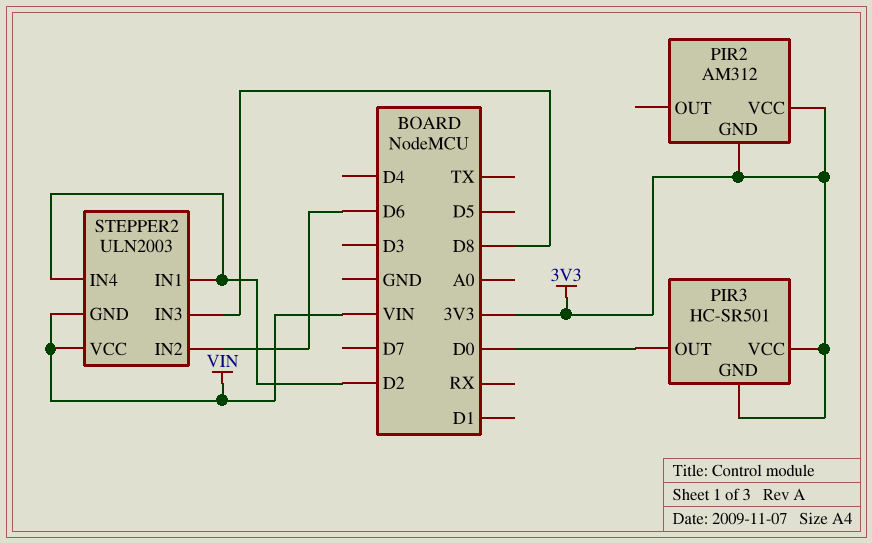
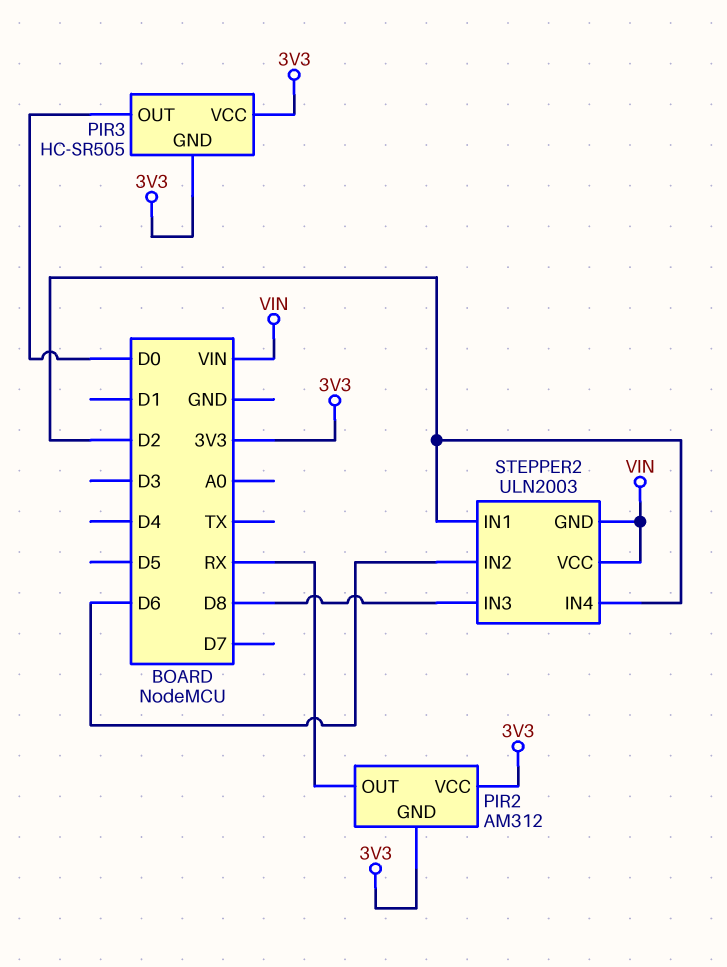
PIR2 pin OUT: none -> RX
PIR3: HC-SR501 -> HC-SR505

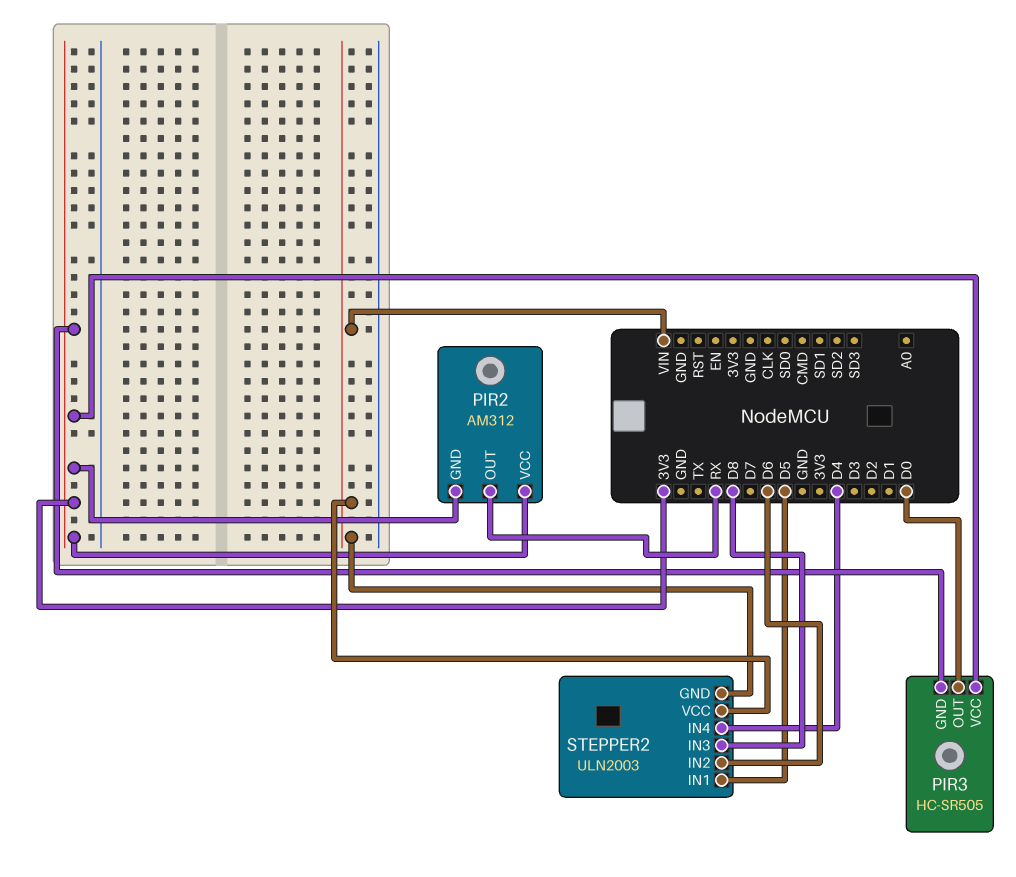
STEPPER2 pin IN1: D2 -> D5
STEPPER2 pin IN4: D2 -> D4

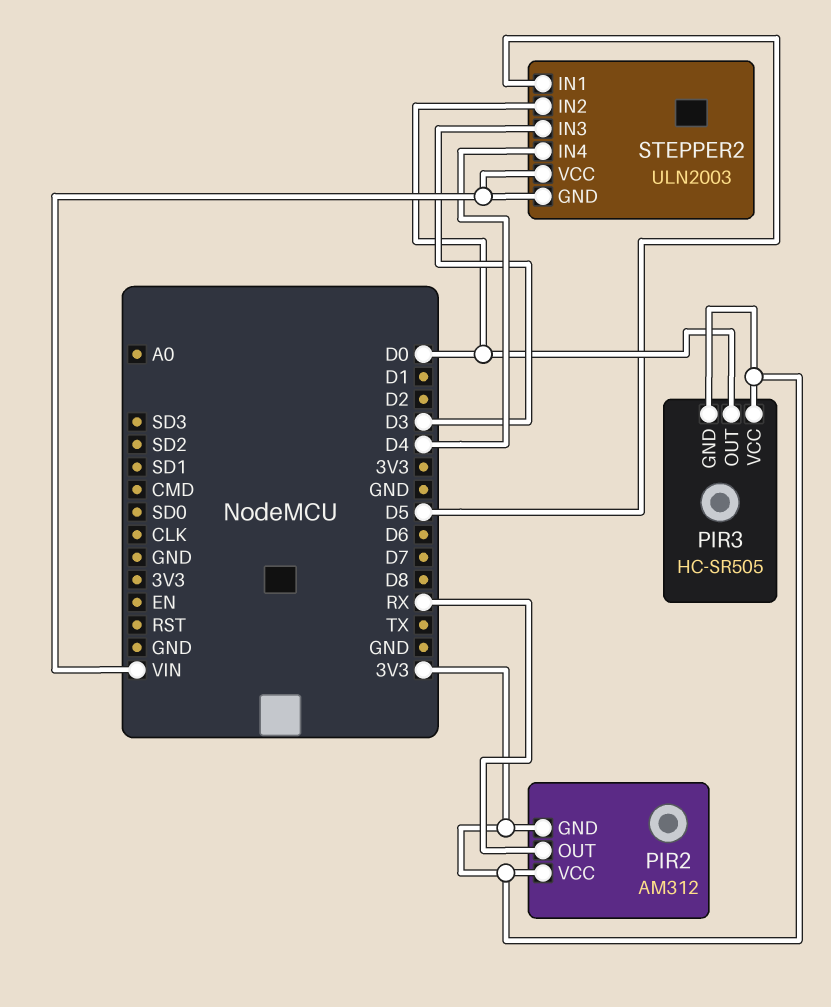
STEPPER2 pin IN2: D6 -> D0
STEPPER2 pin IN3: D8 -> D3

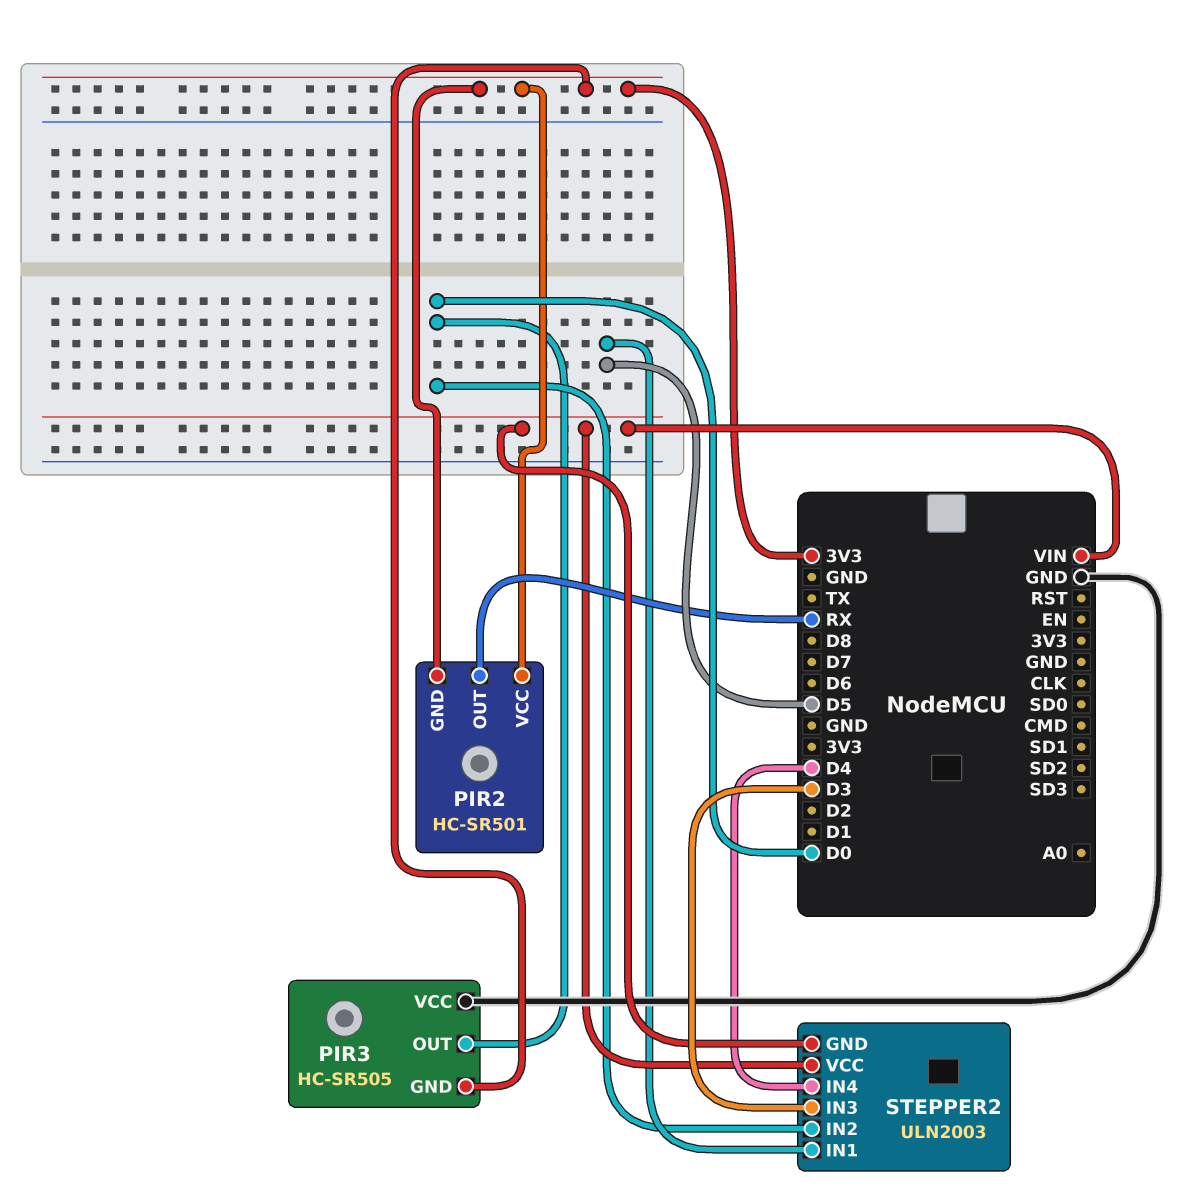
PIR2: AM312 -> HC-SR501
PIR3 pin VCC: 3V3 -> GND

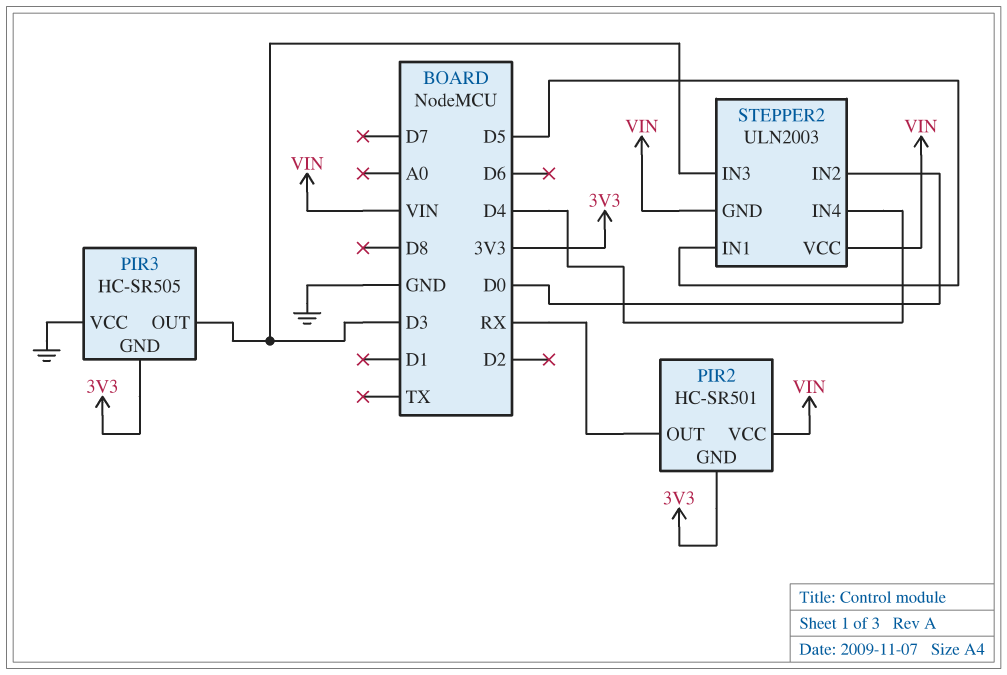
PIR2 pin VCC: 3V3 -> VIN
PIR3 pin OUT: D0 -> D3

